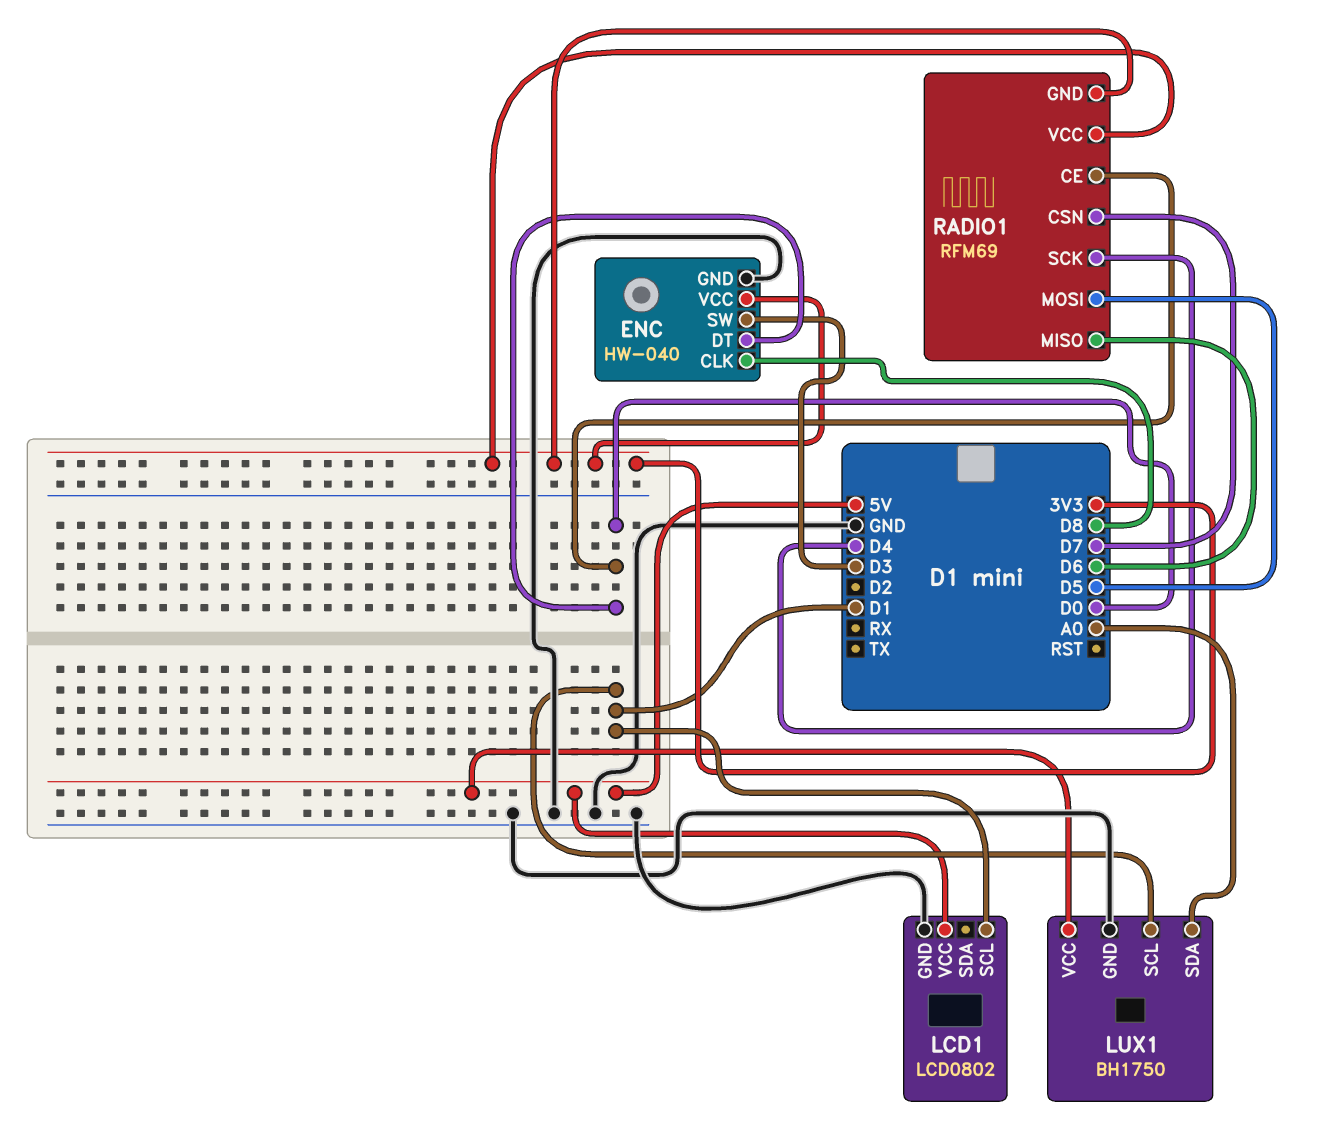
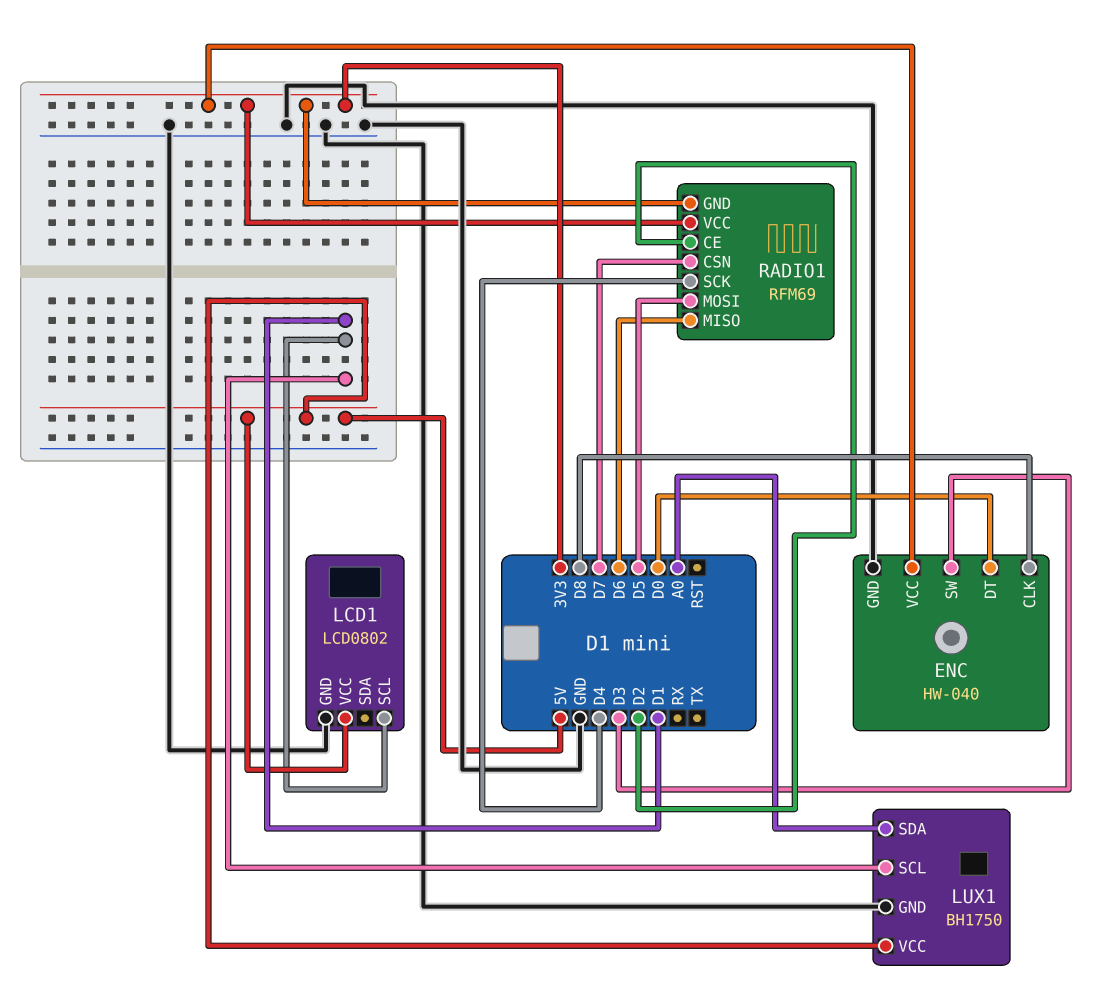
RADIO1 pin CE: D0 -> D2

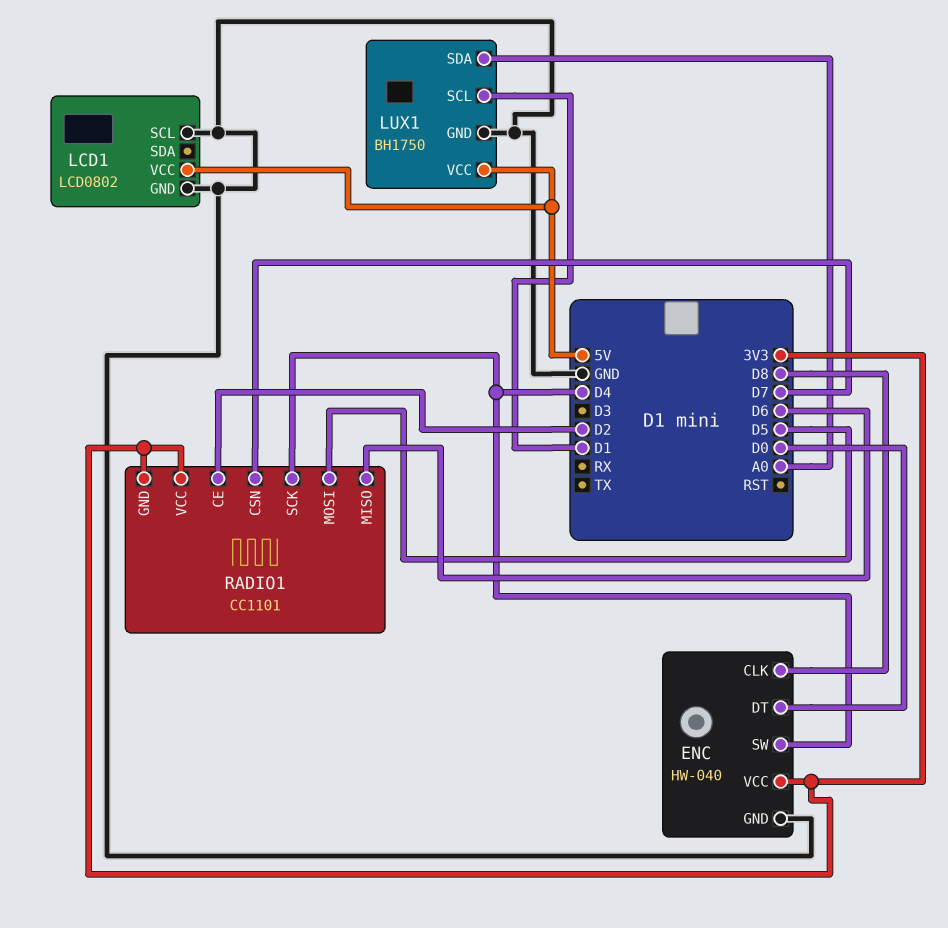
ENC pin SW: D3 -> D4
LCD1 pin SCL: D1 -> GND
RADIO1: RFM69 -> CC1101

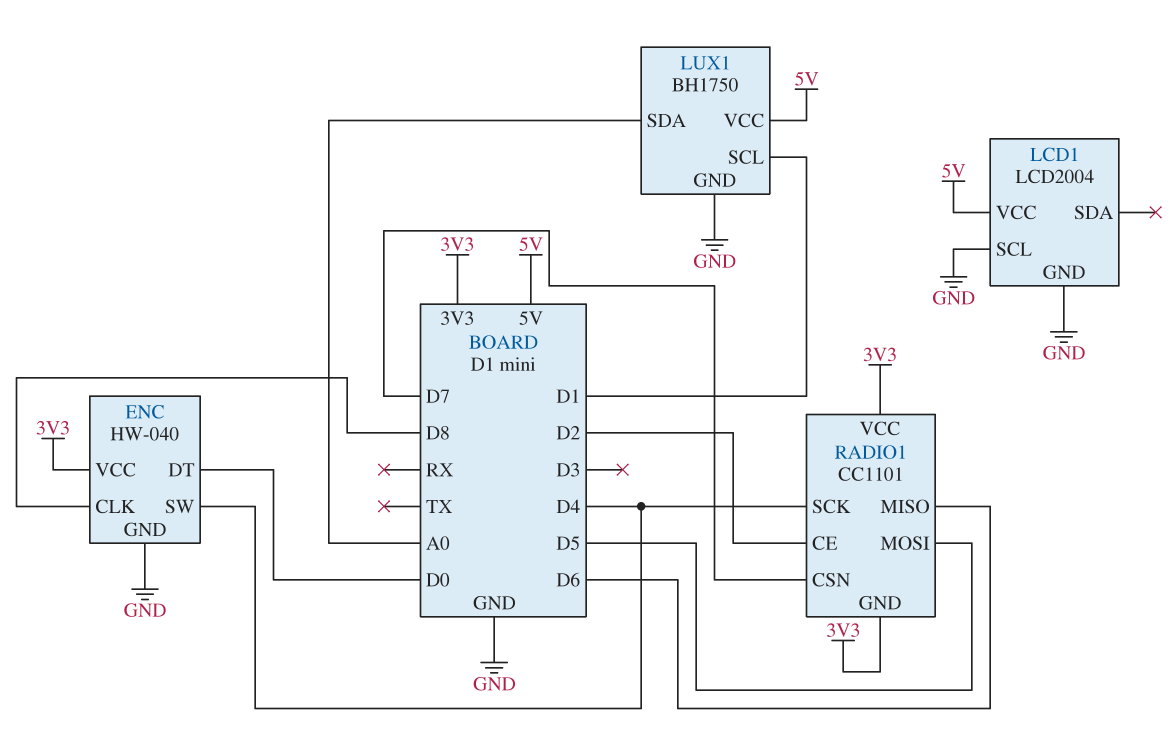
LCD1: LCD0802 -> LCD2004

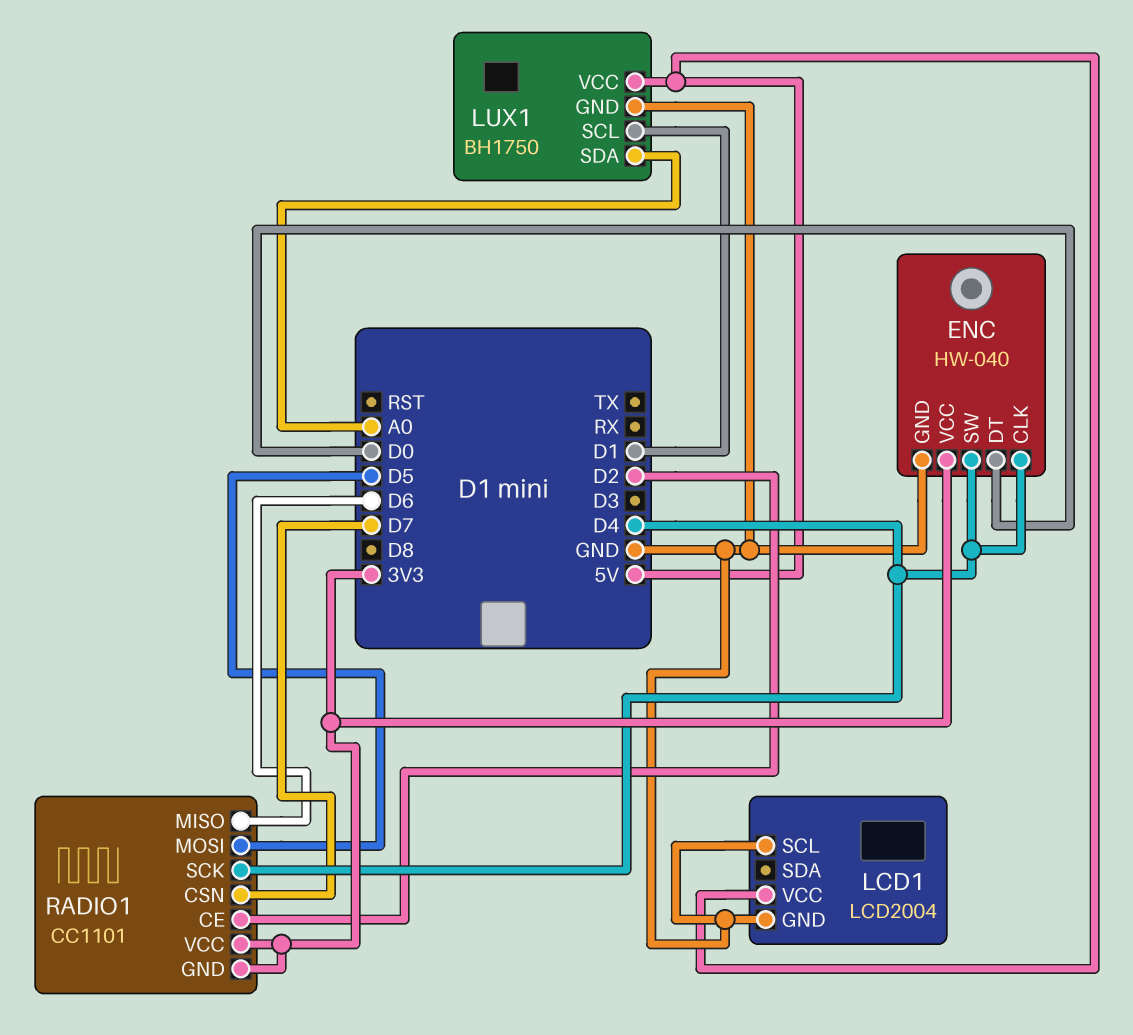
ENC pin CLK: D8 -> D4

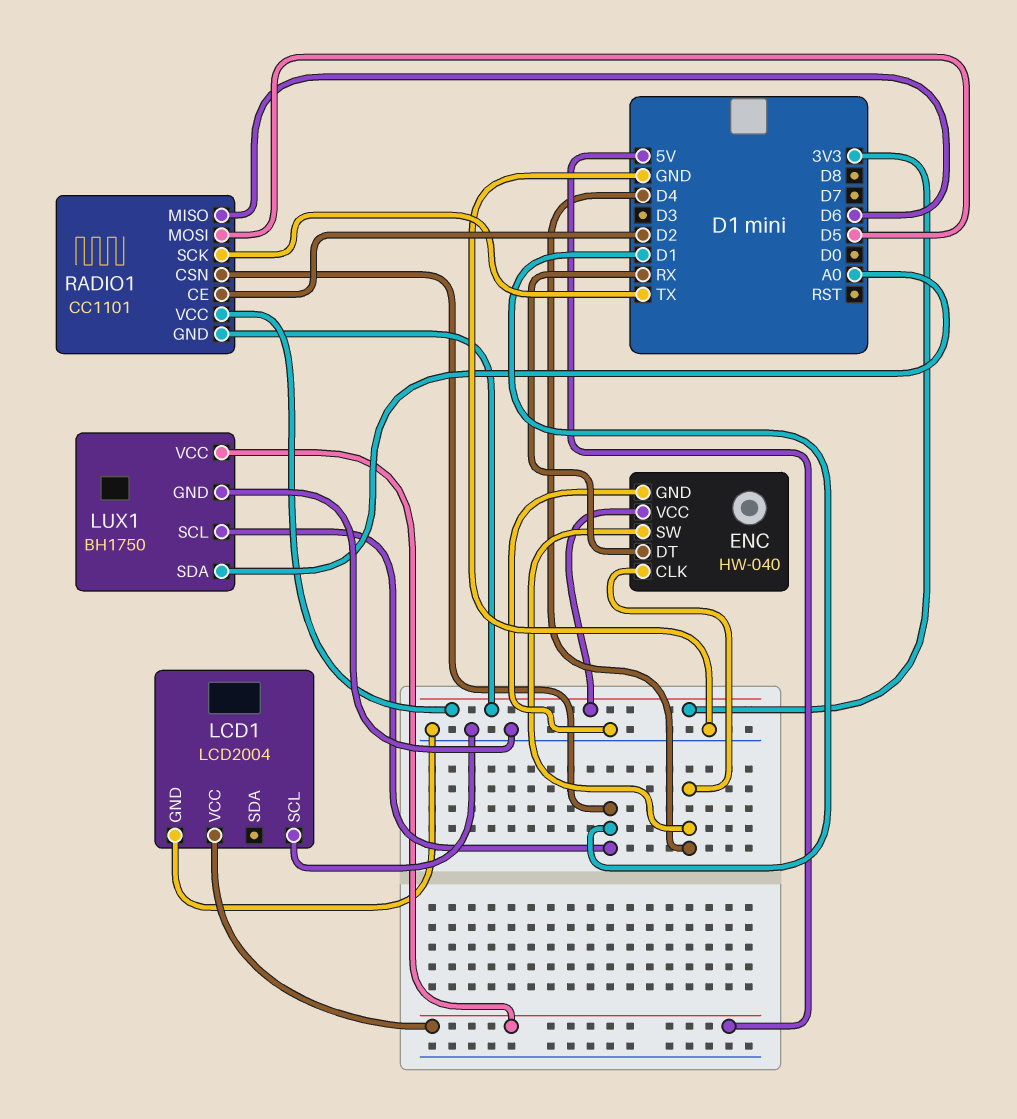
ENC pin DT: D0 -> RX
RADIO1 pin CSN: D7 -> D1
RADIO1 pin SCK: D4 -> TX

